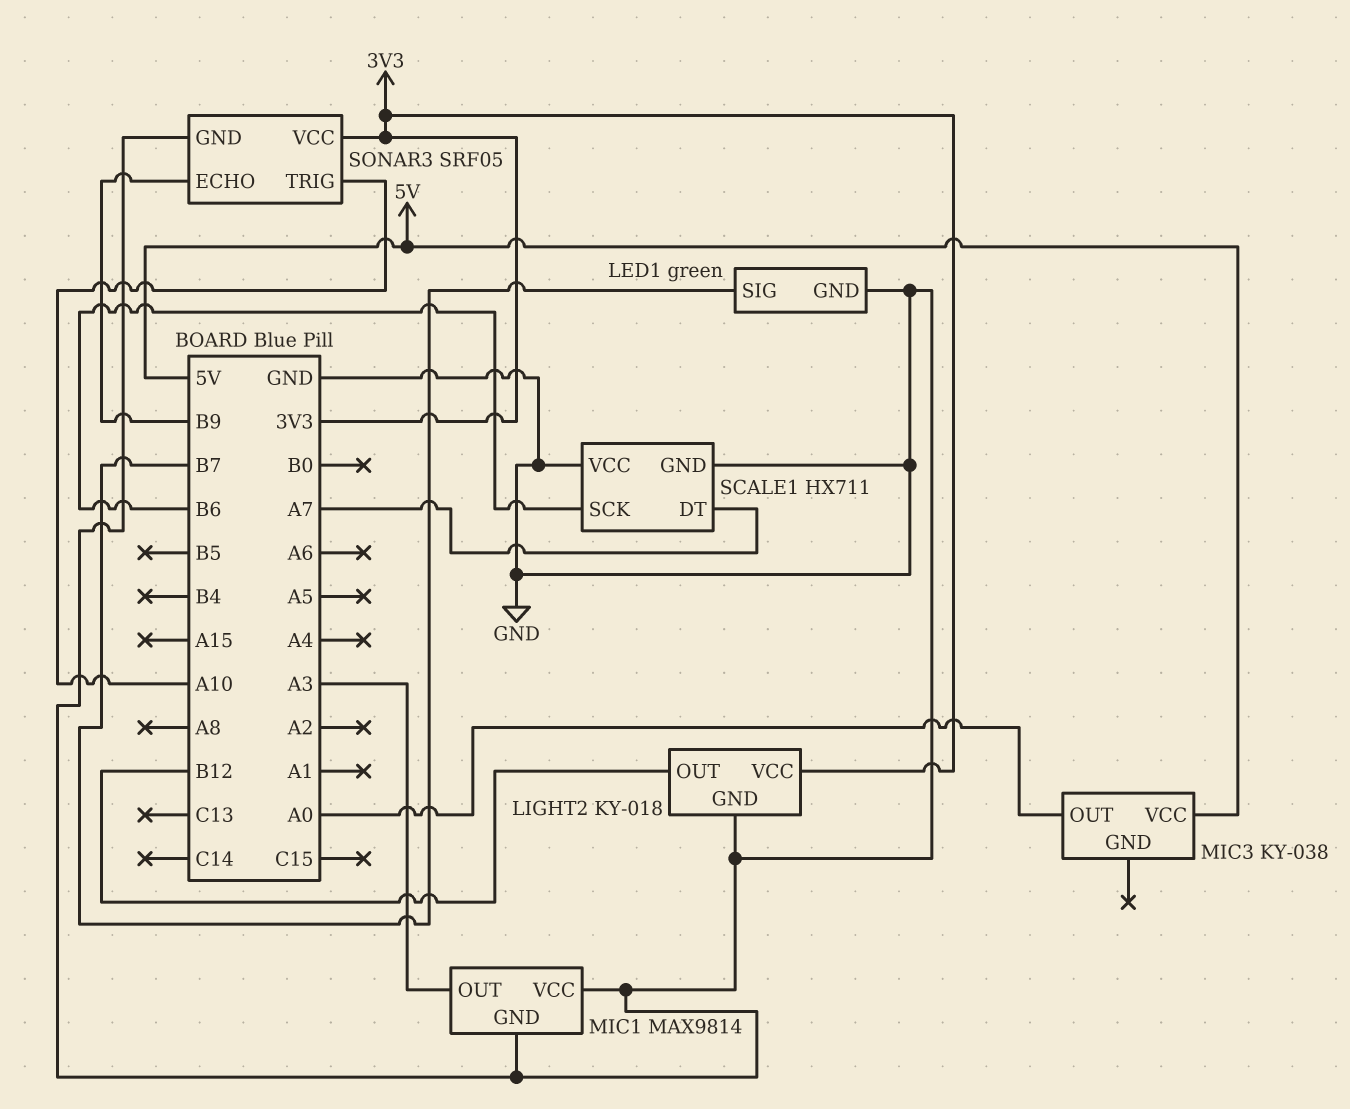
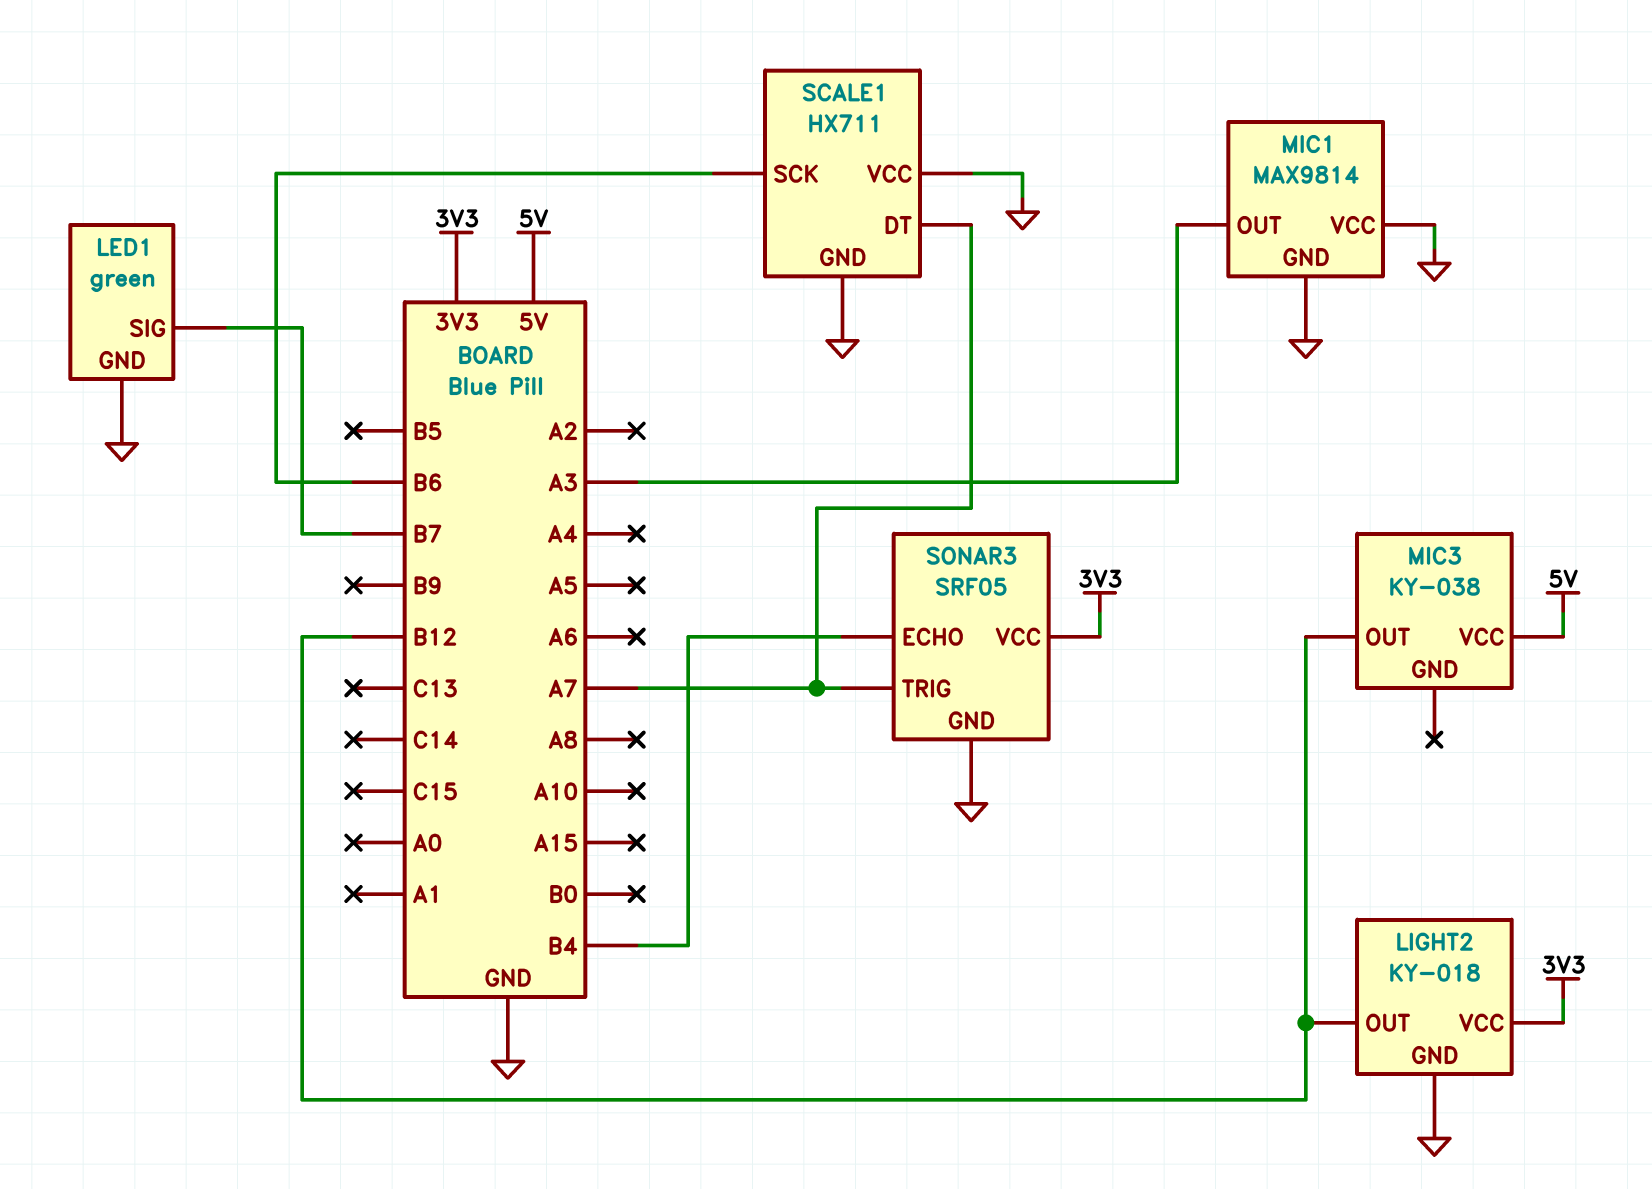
MIC3 pin OUT: A0 -> B12
SONAR3 pin ECHO: B9 -> B4
SONAR3 pin TRIG: A10 -> A7

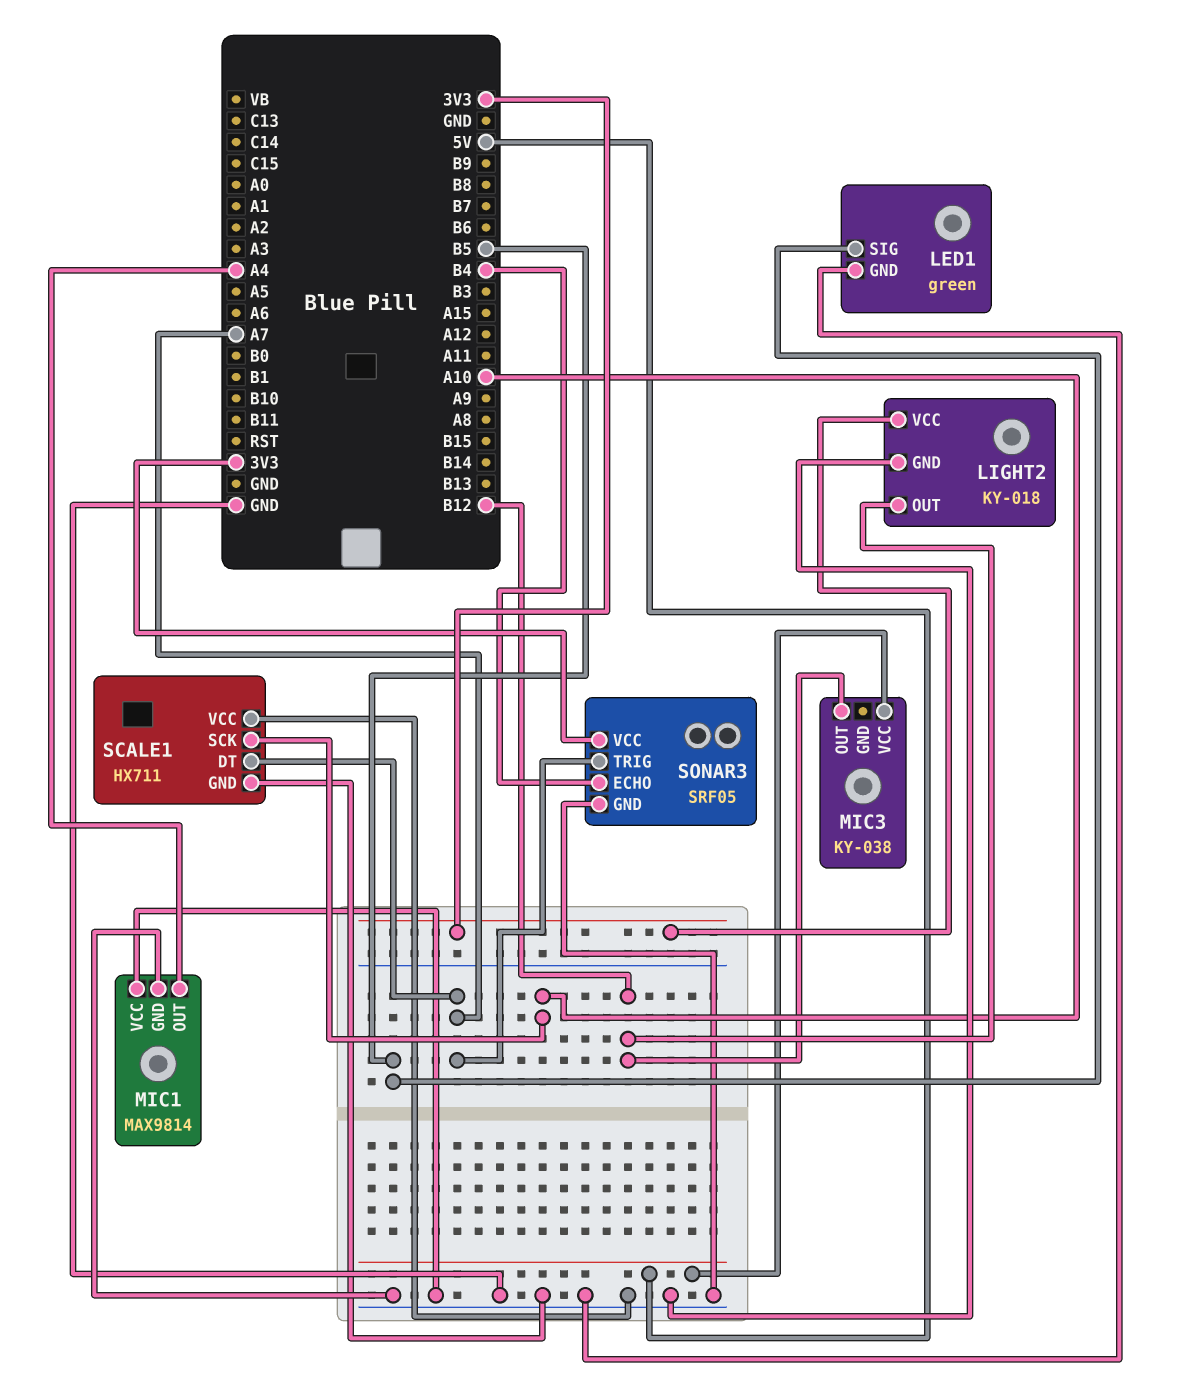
LED1 pin SIG: B7 -> B5
MIC1 pin OUT: A3 -> A4
SCALE1 pin SCK: B6 -> A10

